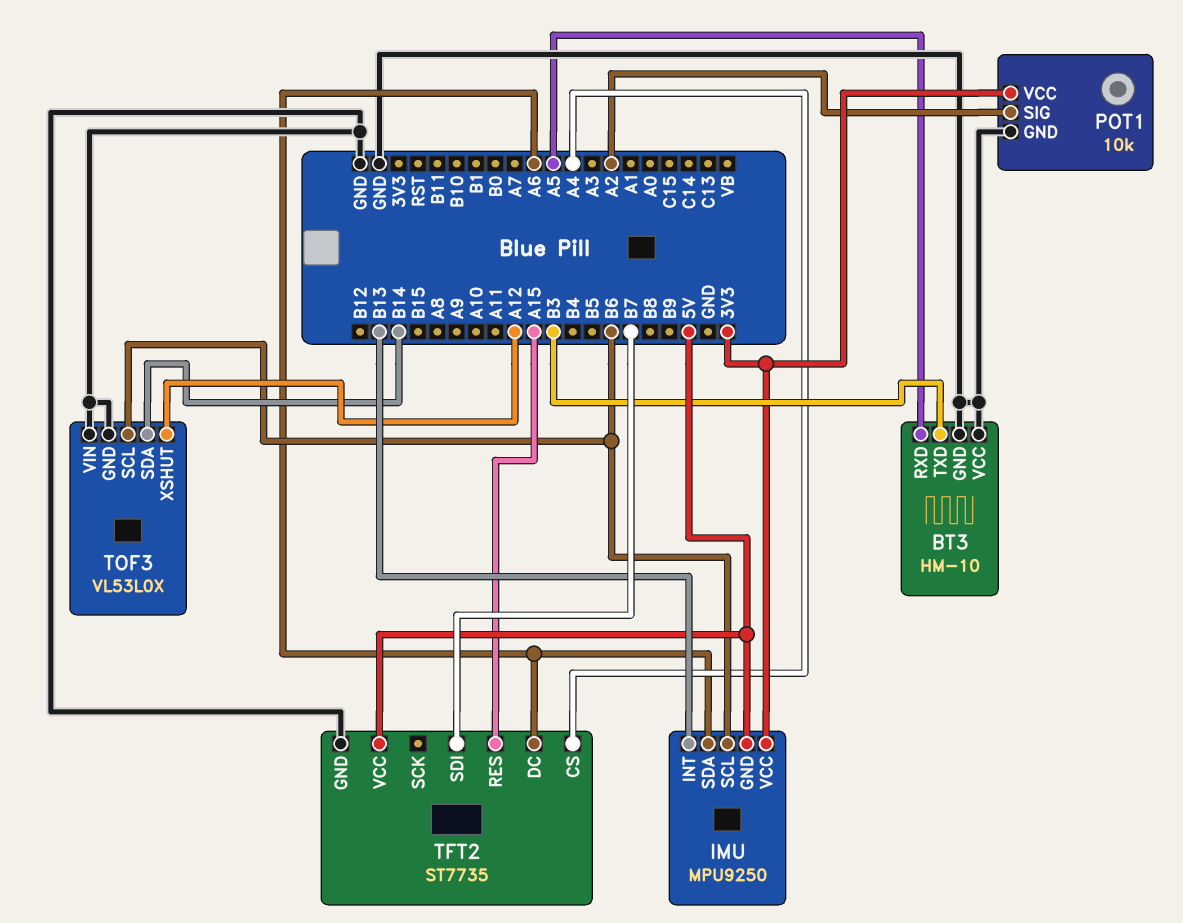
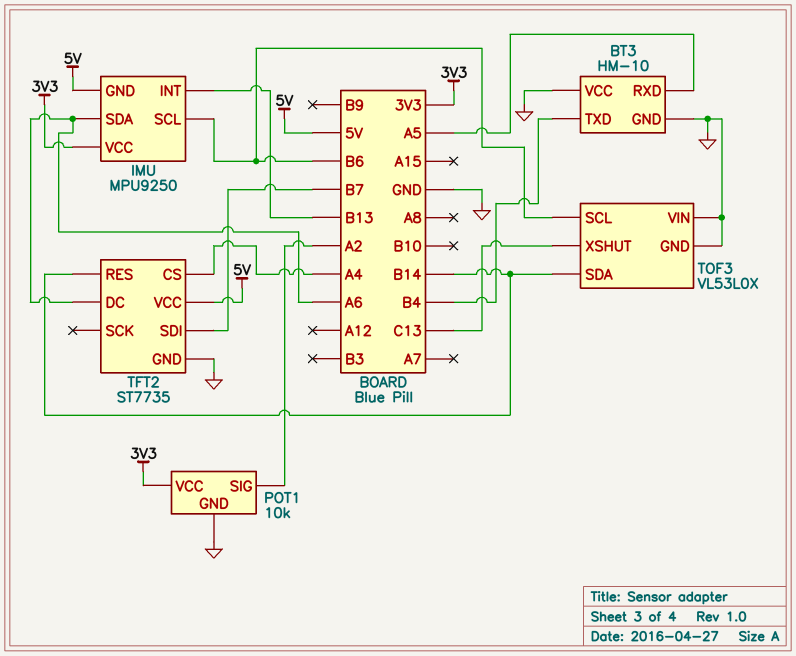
BT3 pin TXD: B3 -> B4
TFT2 pin RES: A15 -> B14
TOF3 pin XSHUT: A12 -> C13

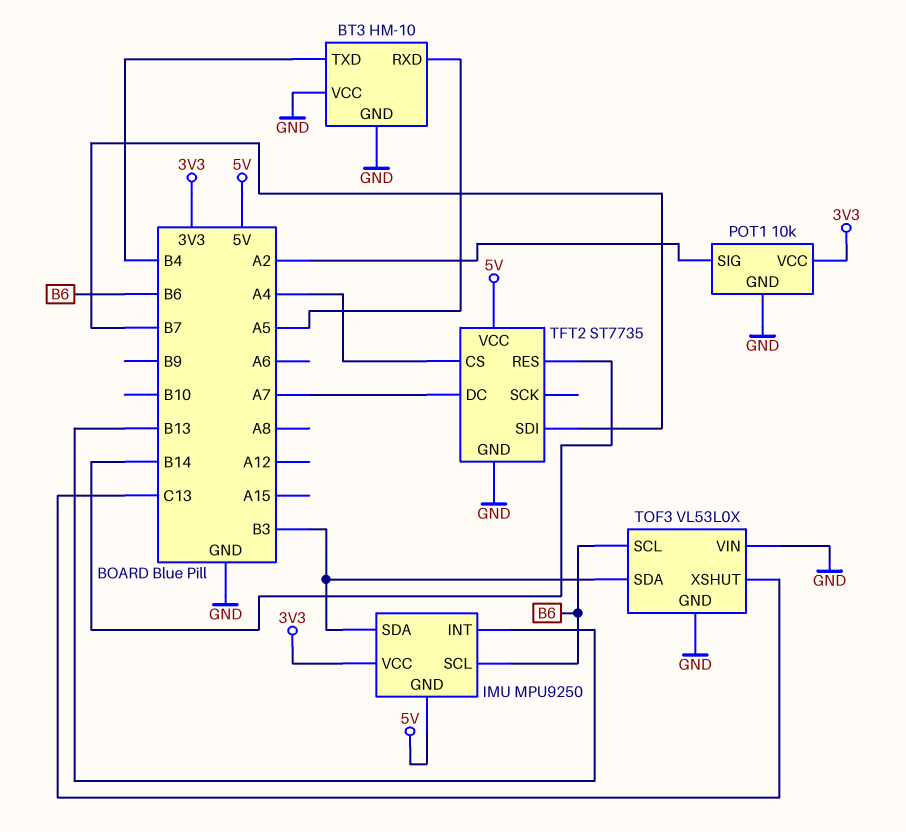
IMU pin SDA: A6 -> B3
TFT2 pin DC: A6 -> A7
TOF3 pin SDA: B14 -> B3

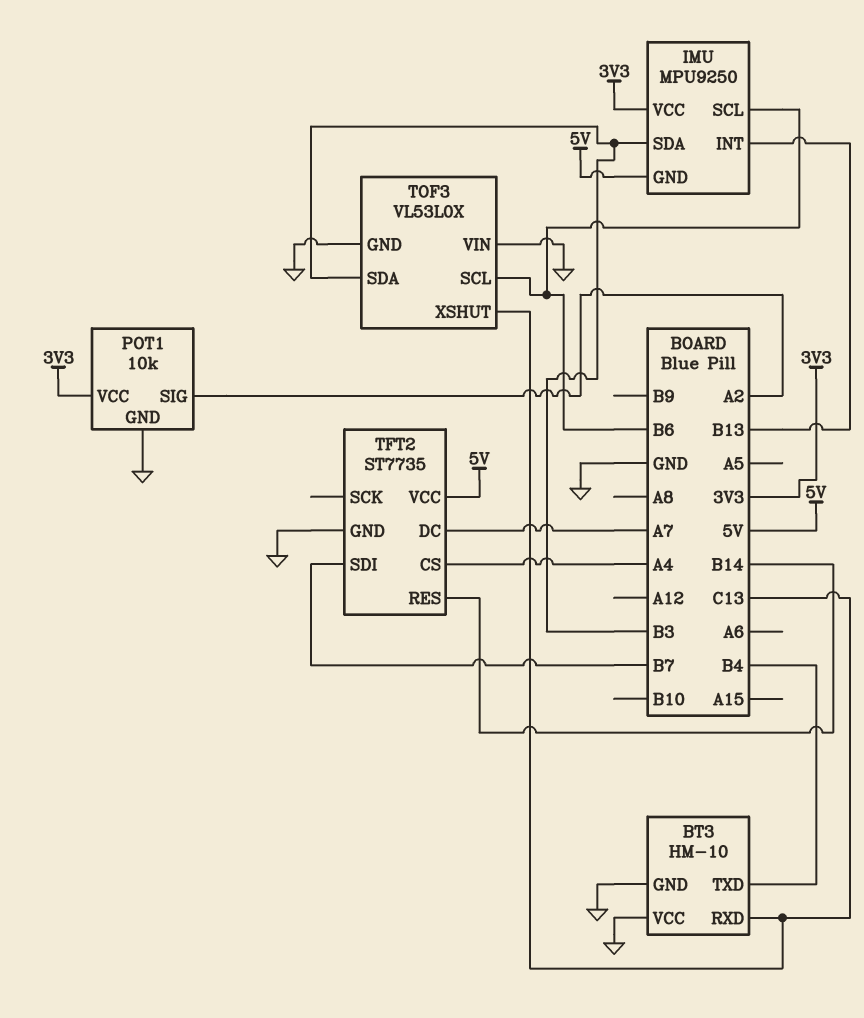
BT3 pin RXD: A5 -> C13

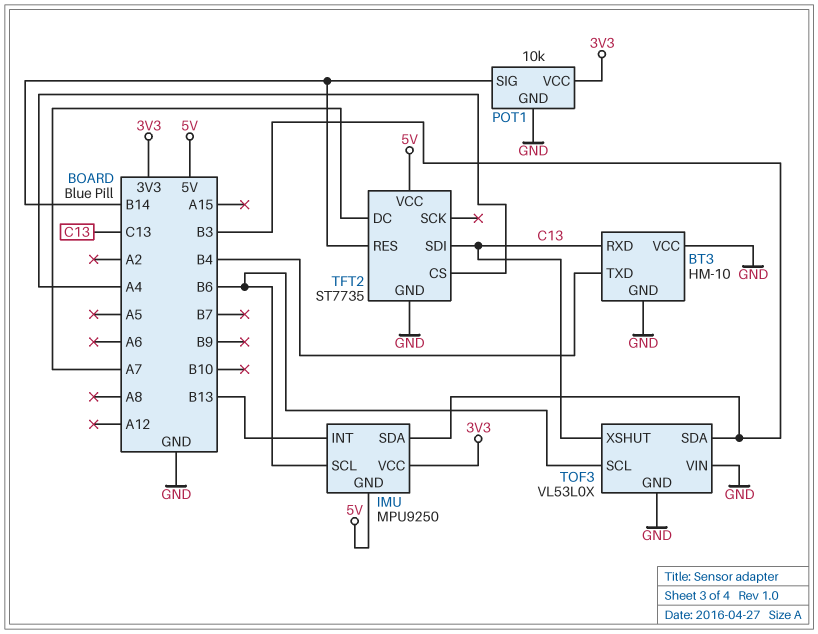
POT1 pin SIG: A2 -> B14
TFT2 pin SDI: B7 -> C13

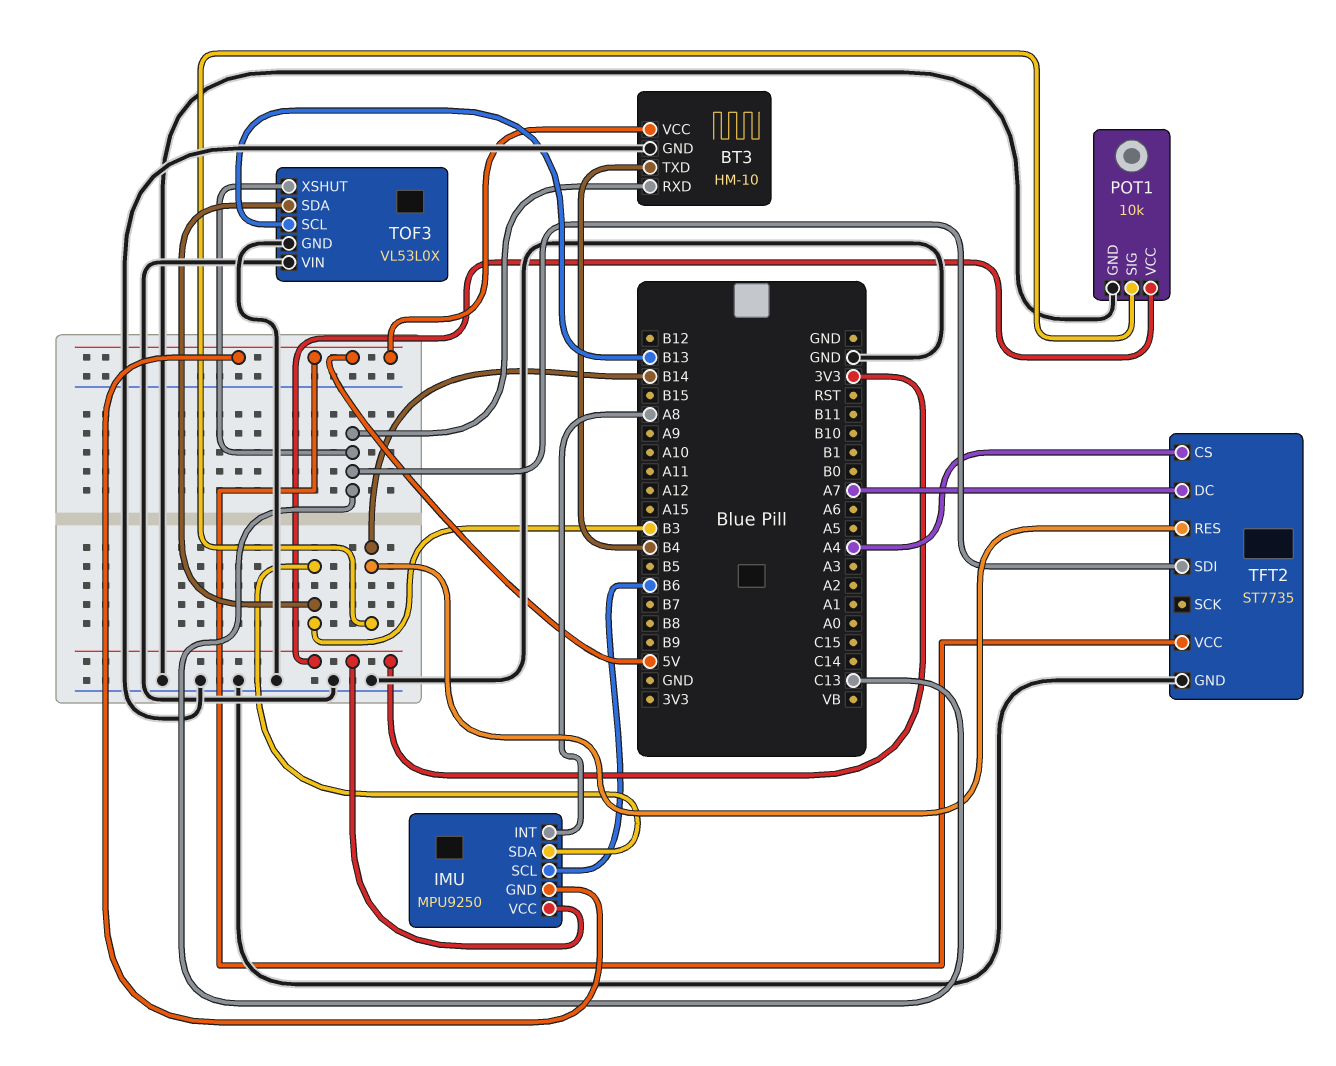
BT3 pin VCC: GND -> 5V
IMU pin INT: B13 -> A8
TOF3 pin SCL: B6 -> B13

